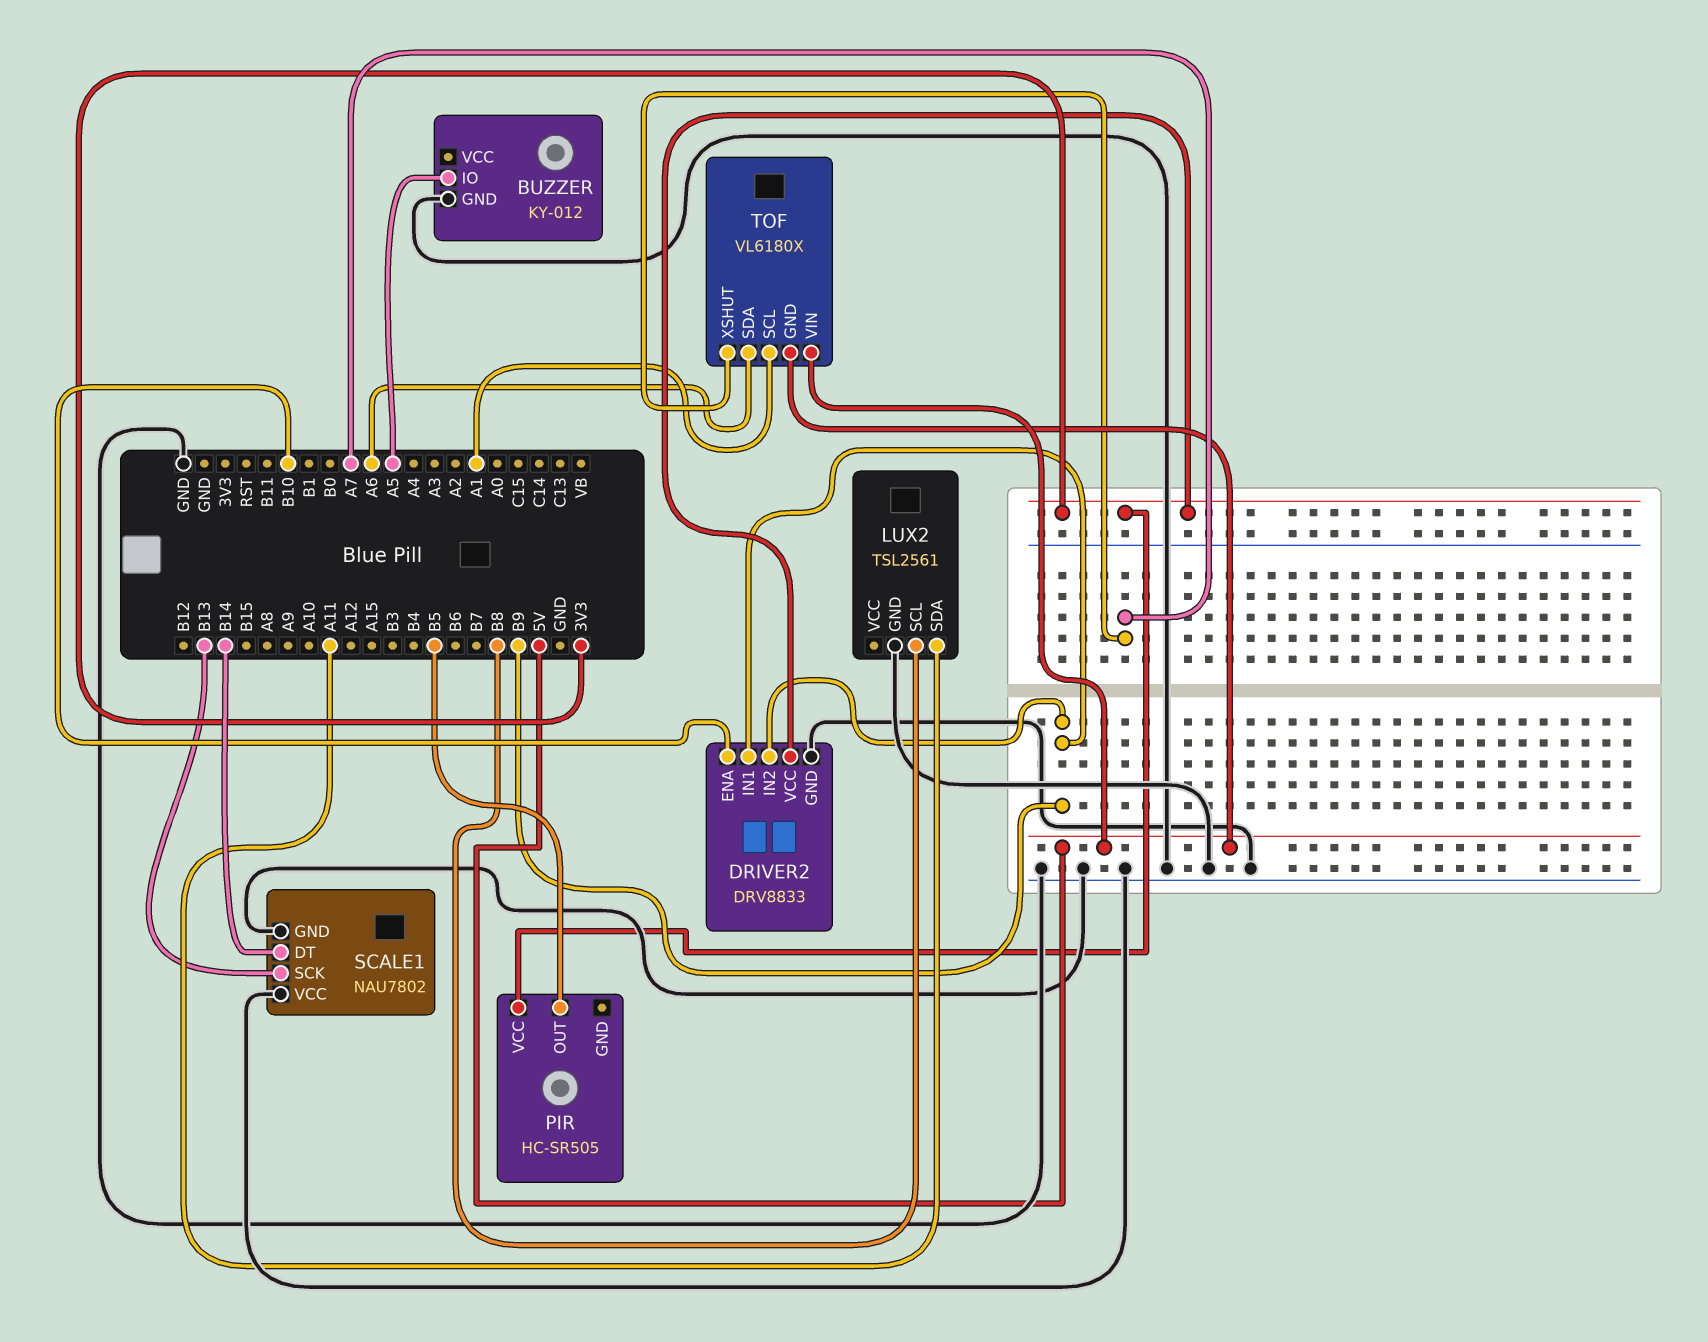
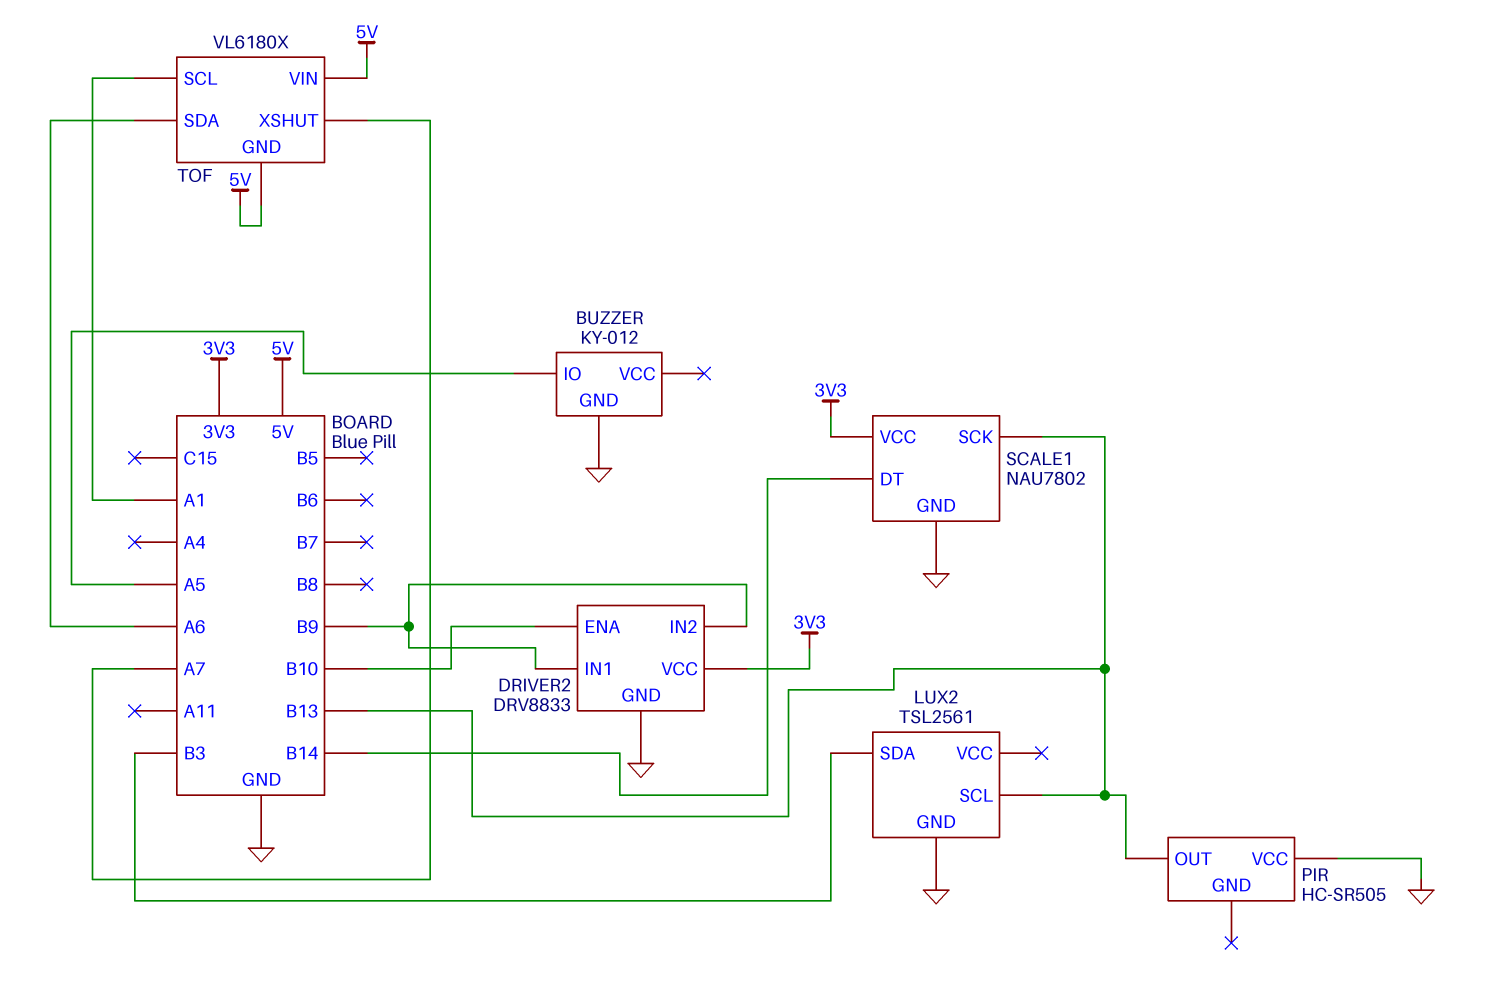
LUX2 pin SCL: B8 -> B13
LUX2 pin SDA: A11 -> B3
PIR pin OUT: B5 -> B13
PIR pin VCC: 3V3 -> GND
SCALE1 pin VCC: GND -> 3V3

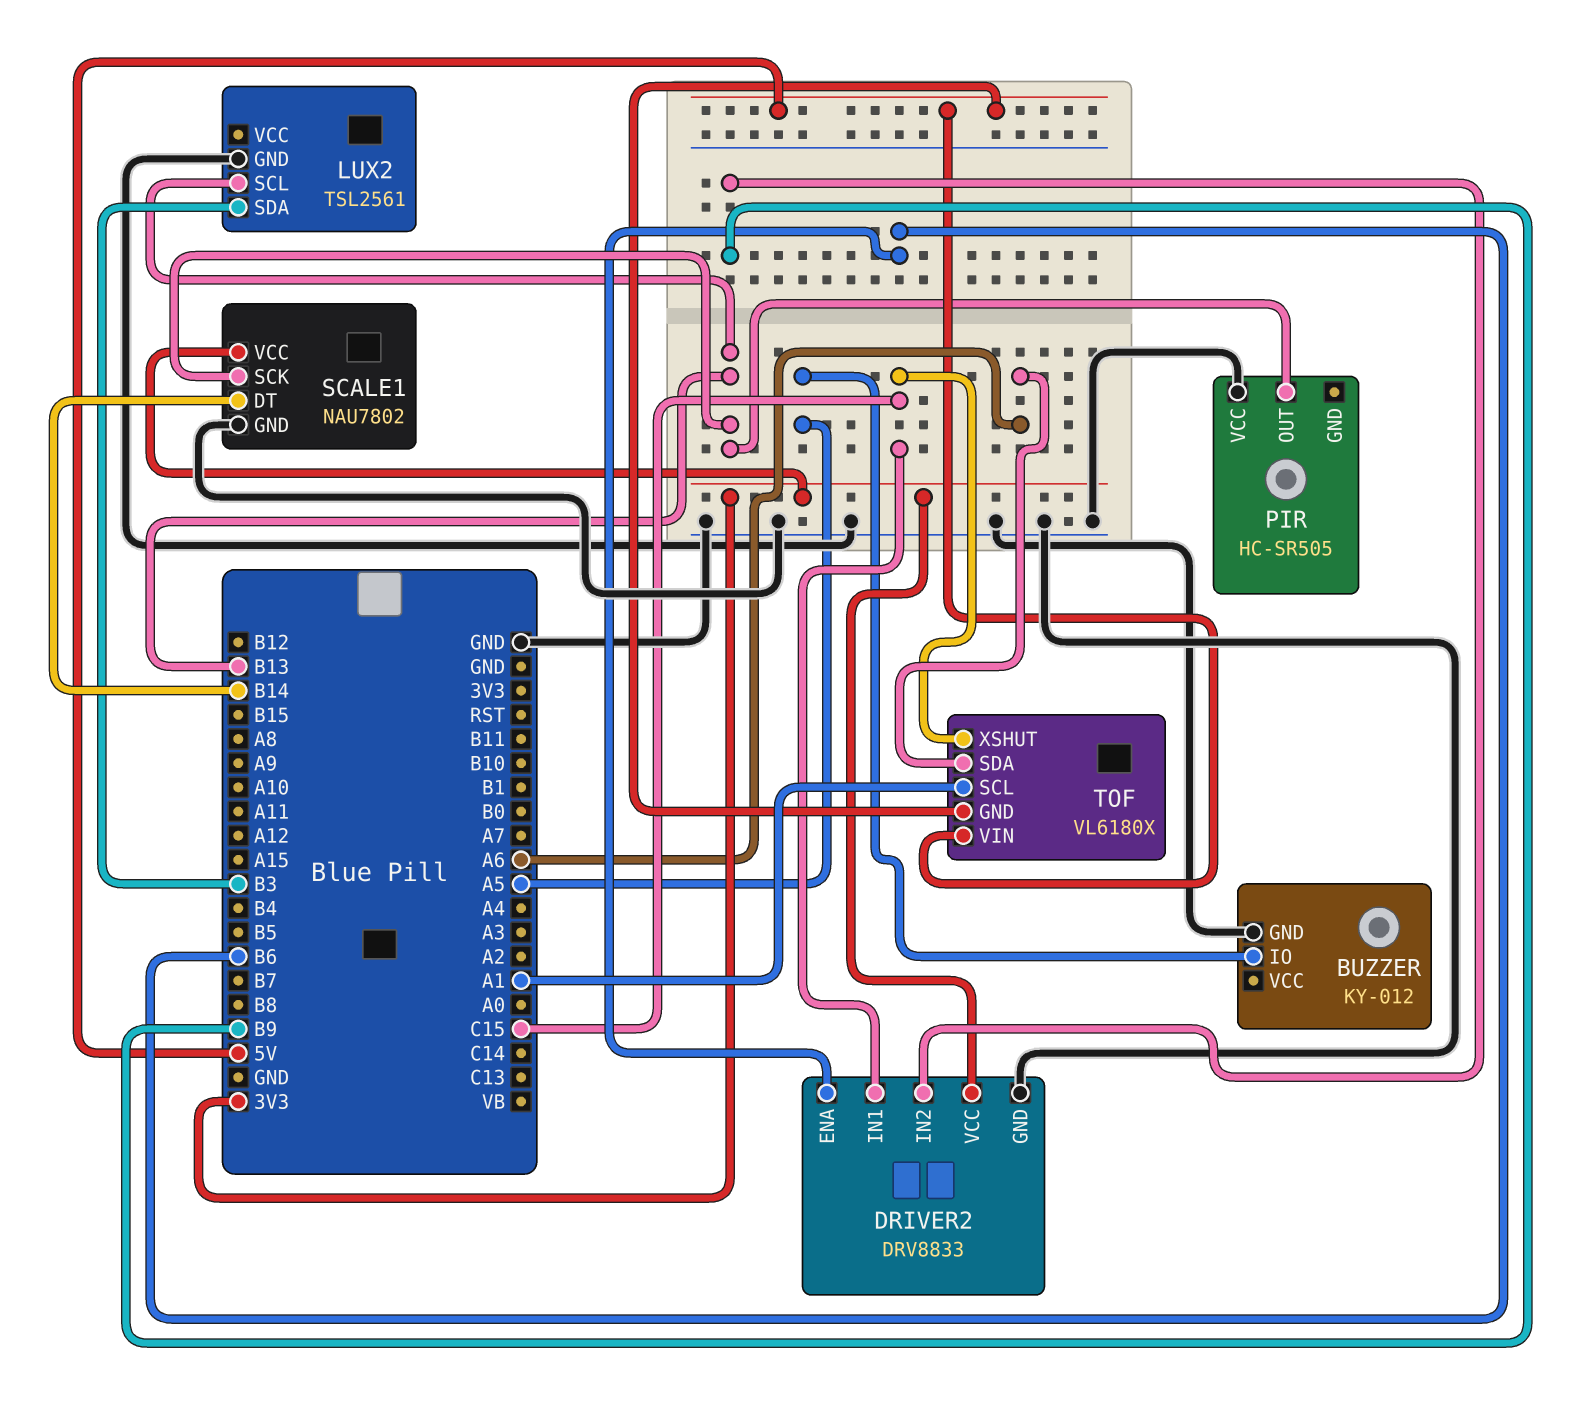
DRIVER2 pin ENA: B10 -> B6
DRIVER2 pin IN1: B9 -> C15
TOF pin XSHUT: A7 -> C15

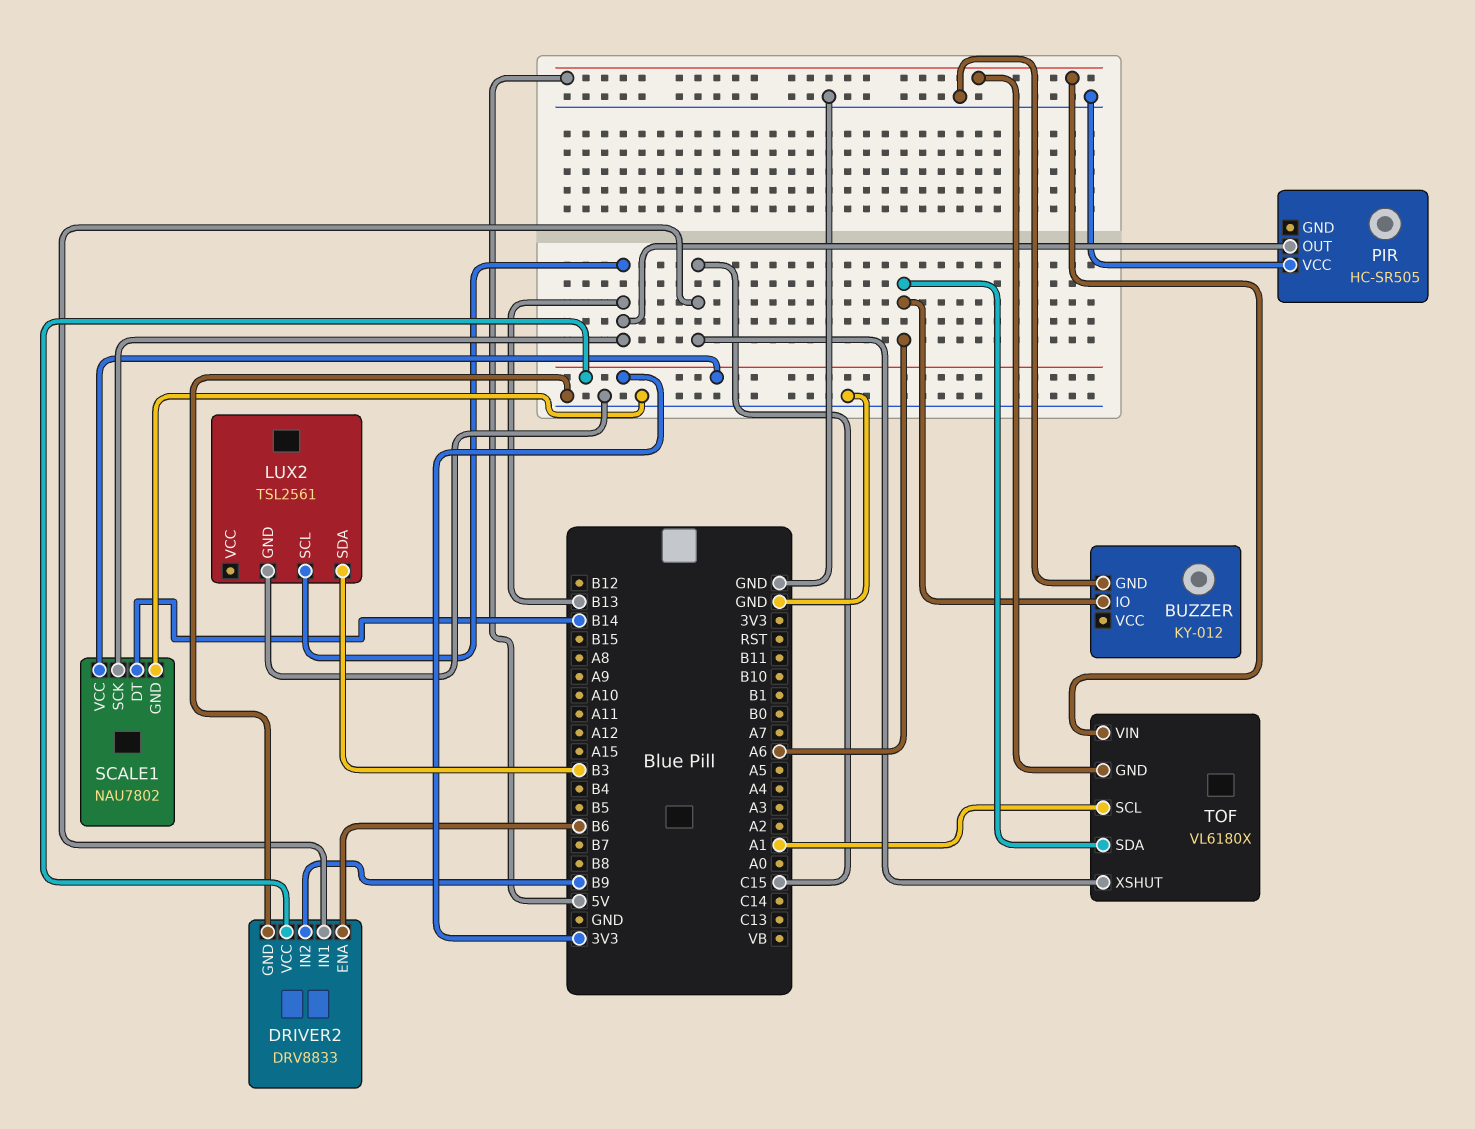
BUZZER pin IO: A5 -> A6

